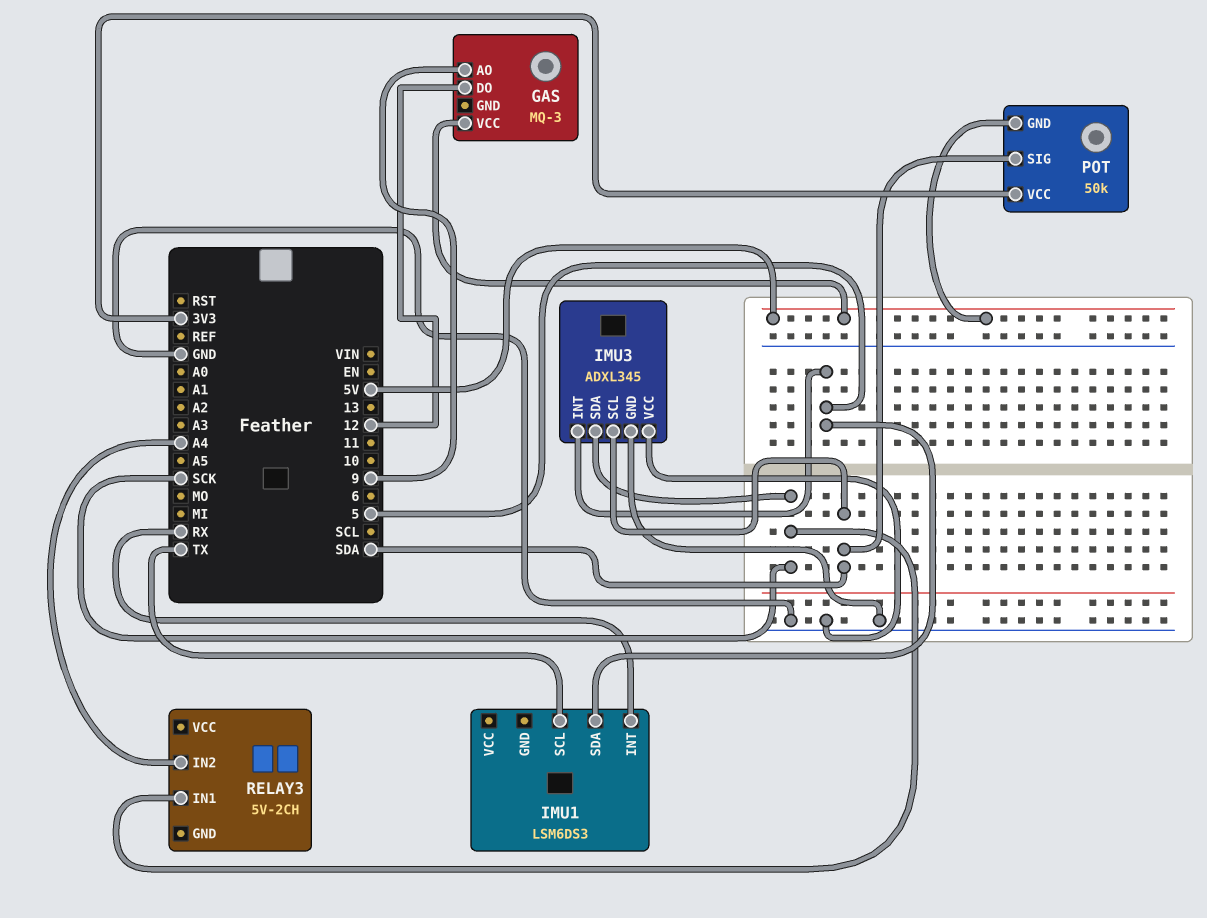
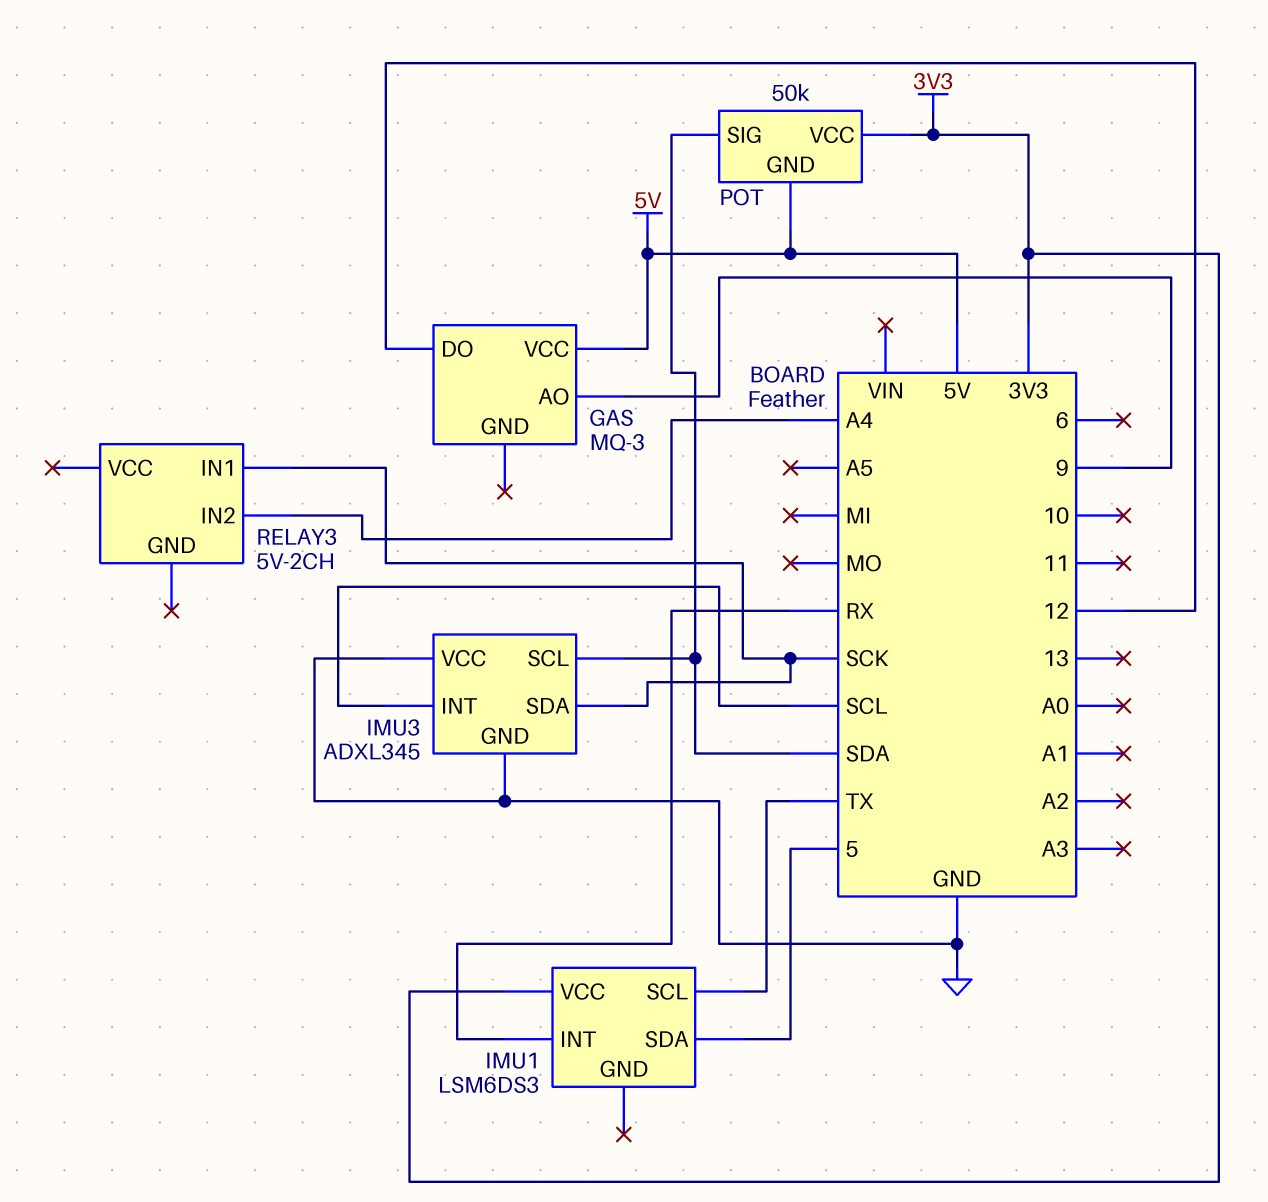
IMU1 pin VCC: none -> 3V3
IMU3 pin INT: 5 -> SCL

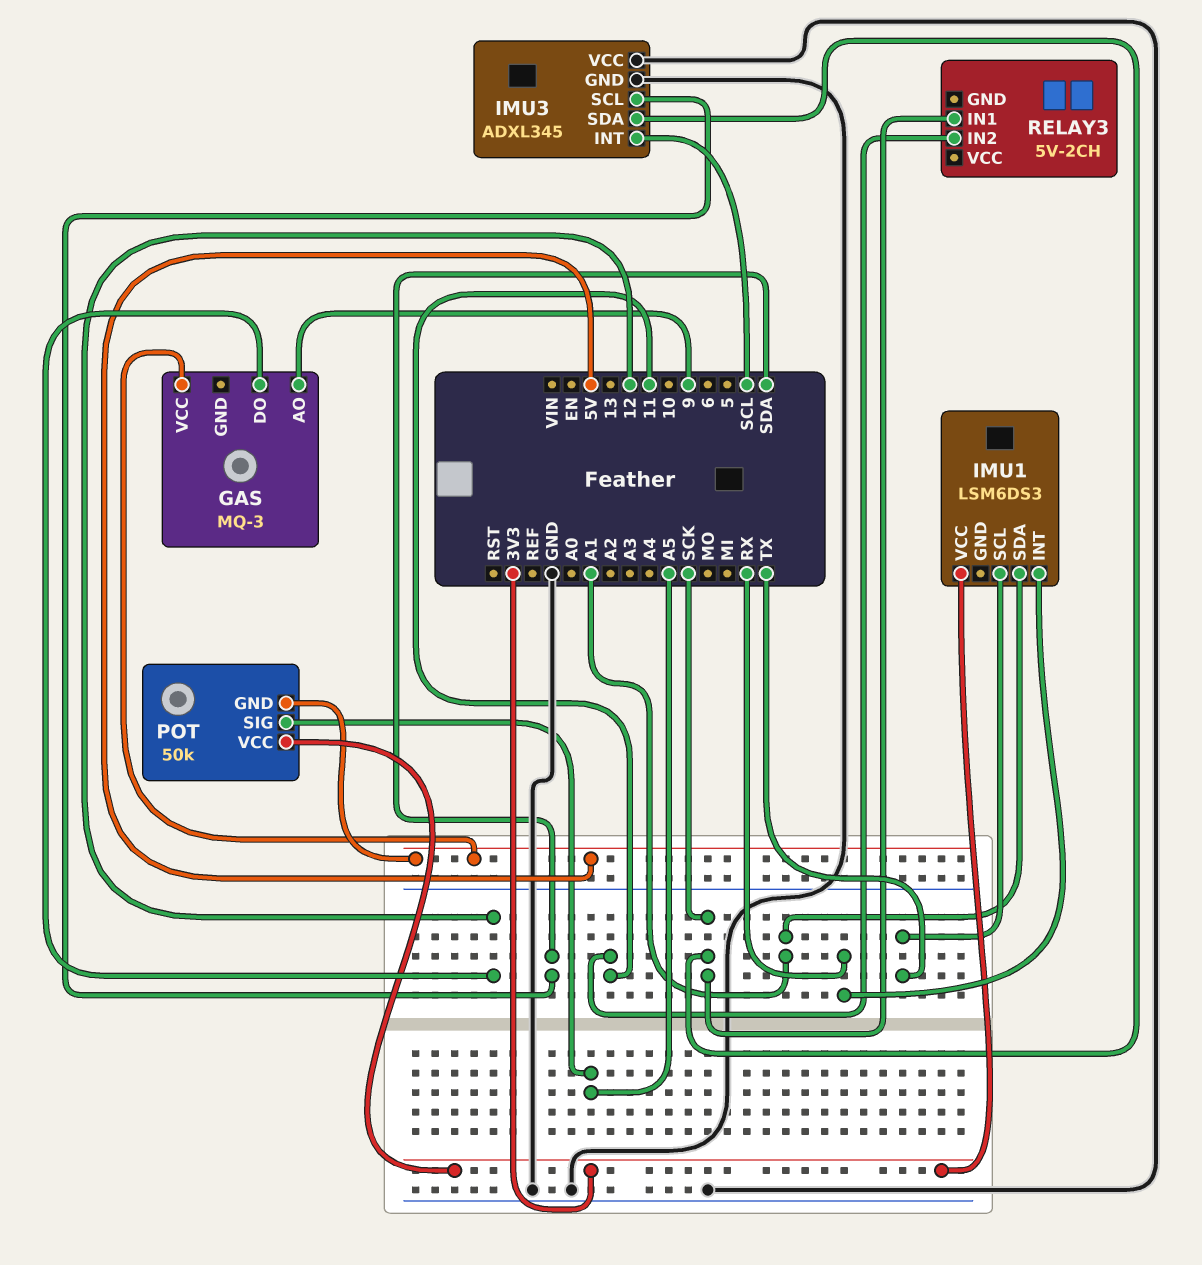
IMU1 pin SDA: 5 -> A1
POT pin SIG: SDA -> A5
RELAY3 pin IN2: A4 -> 11

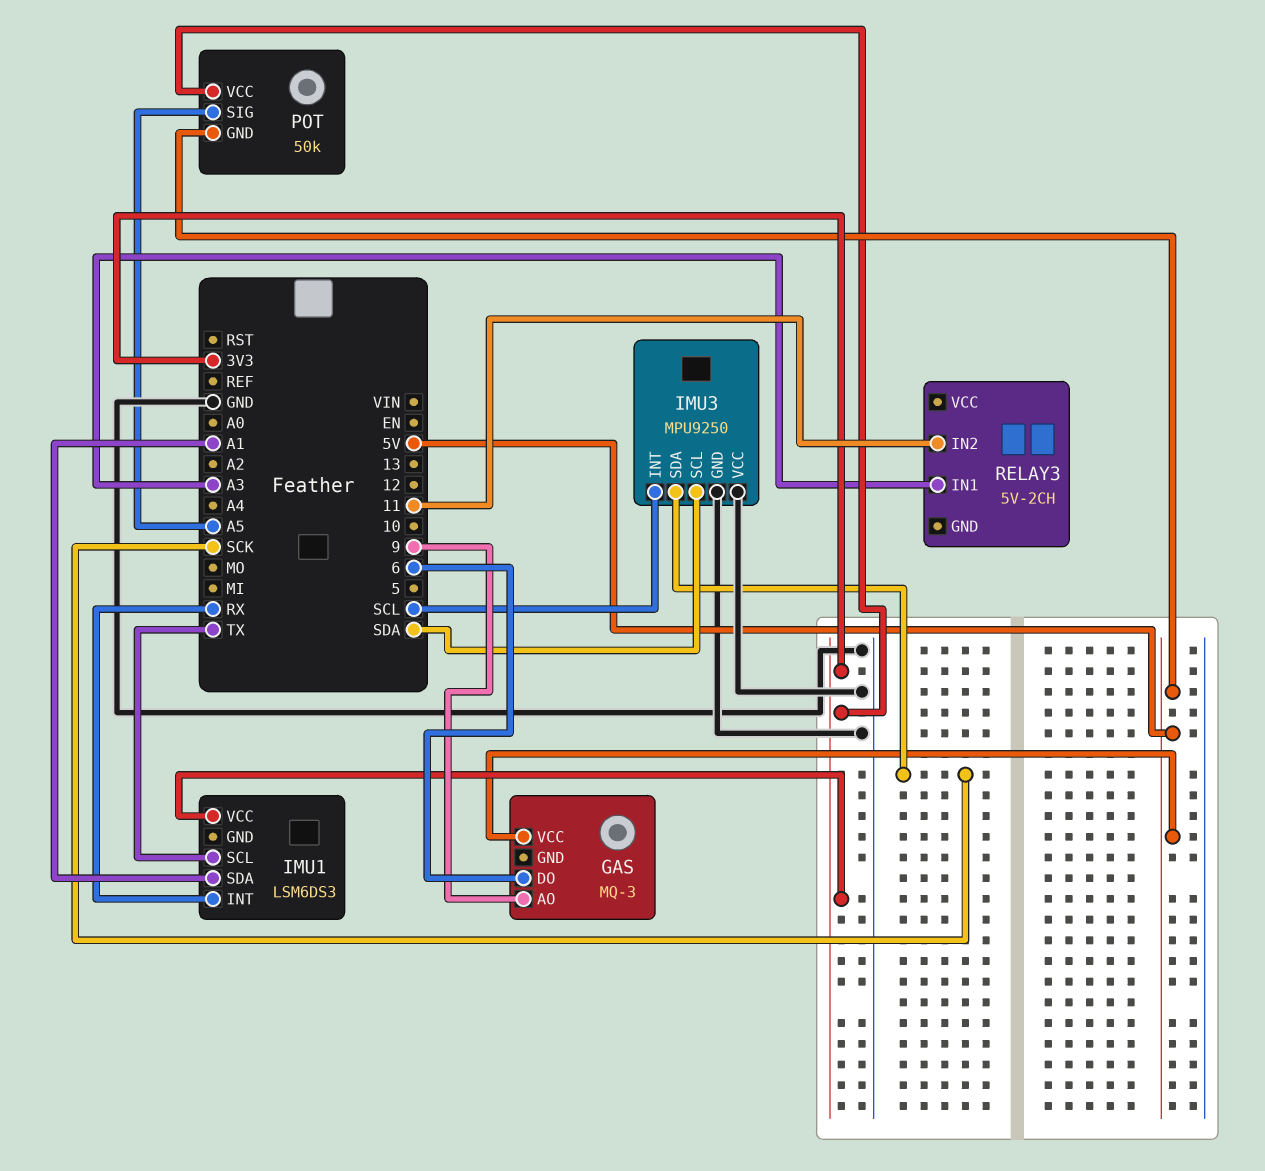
GAS pin DO: 12 -> 6
IMU3: ADXL345 -> MPU9250
RELAY3 pin IN1: SCK -> A3

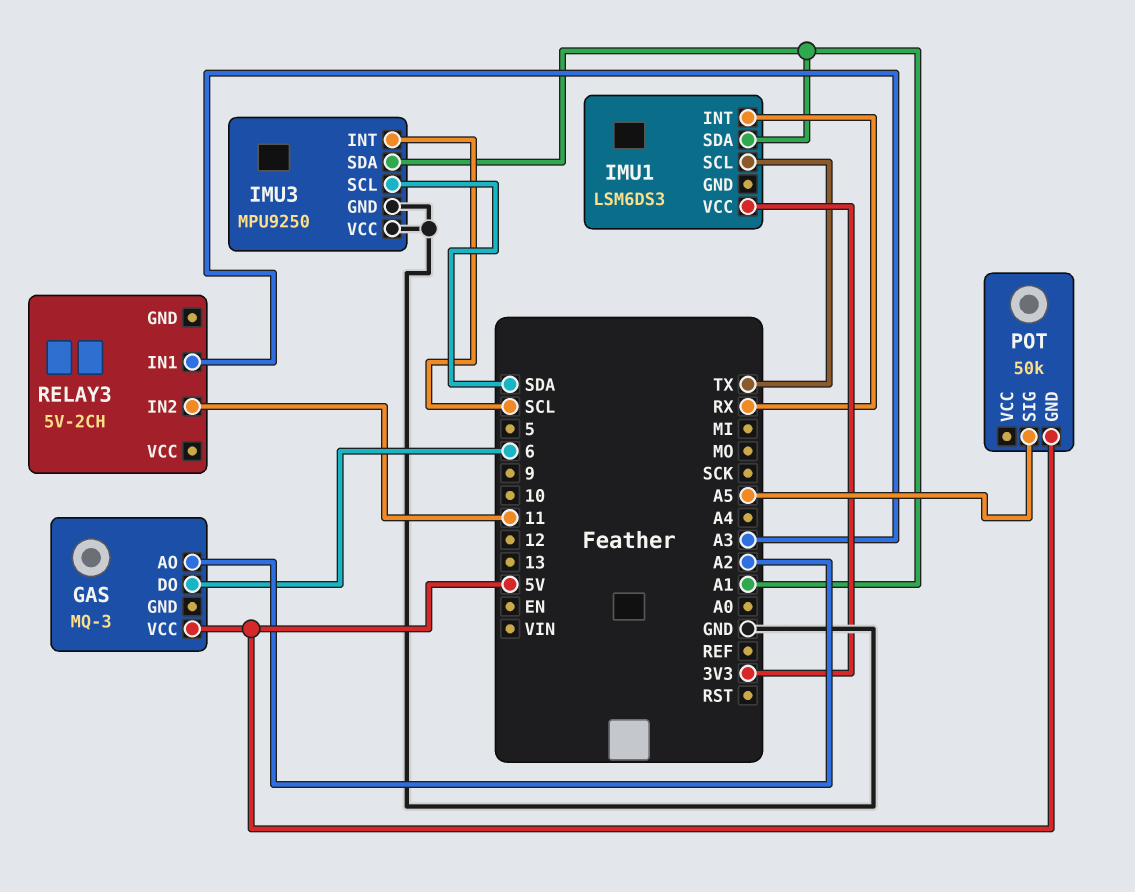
GAS pin AO: 9 -> A2
IMU3 pin SDA: SCK -> A1
POT pin VCC: 3V3 -> none

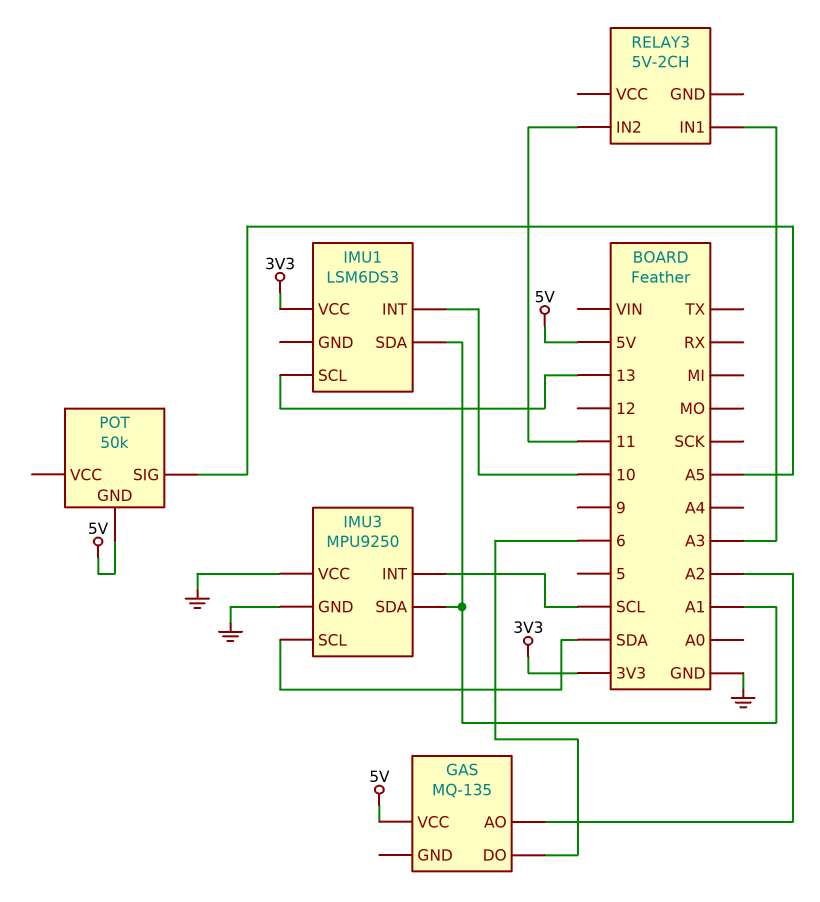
GAS: MQ-3 -> MQ-135
IMU1 pin INT: RX -> 10
IMU1 pin SCL: TX -> 13

